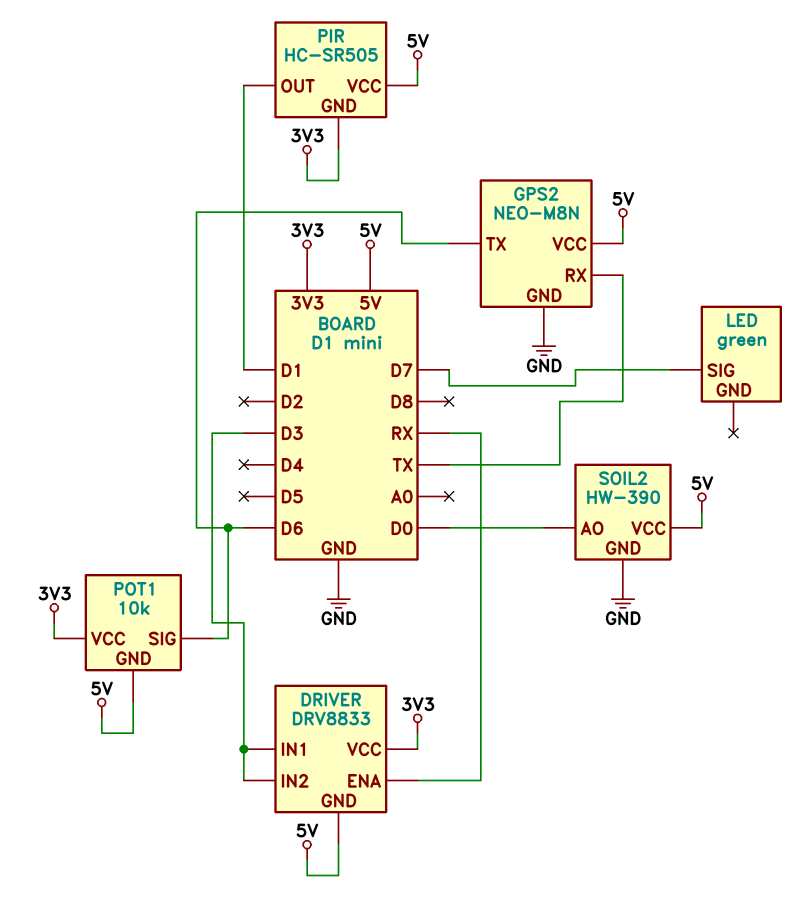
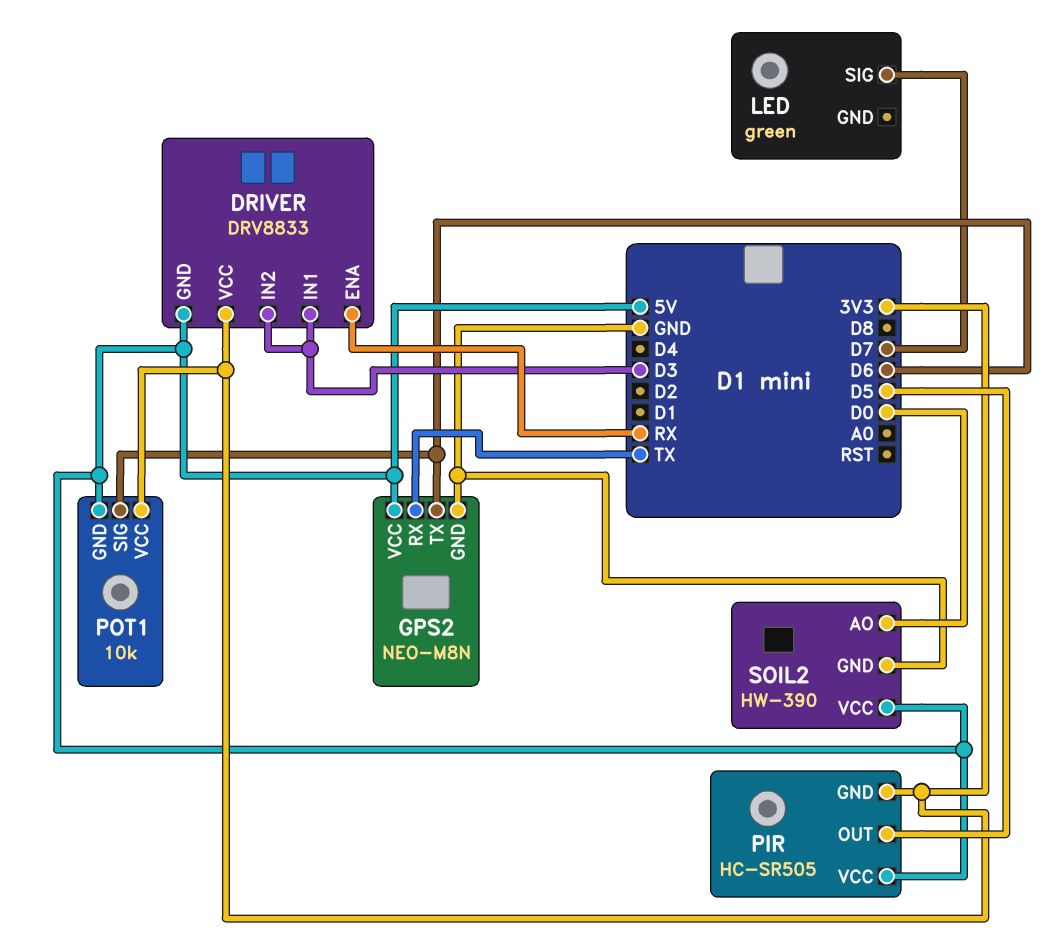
PIR pin OUT: D1 -> D5

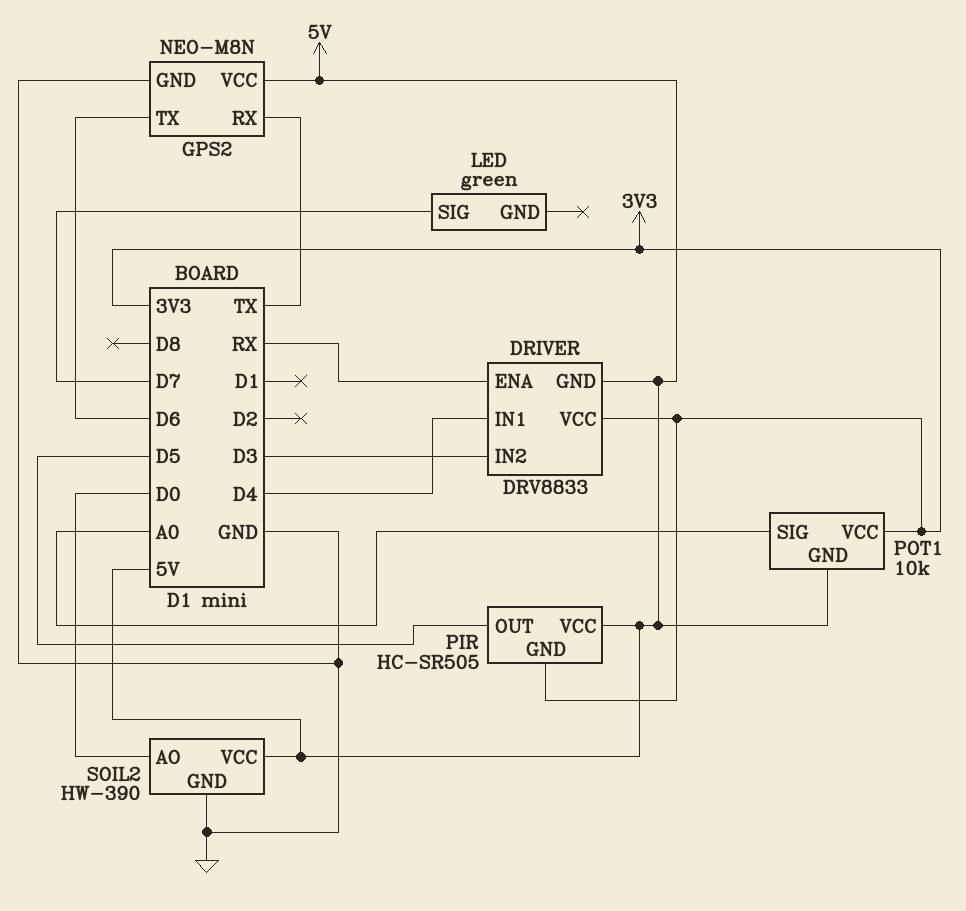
DRIVER pin IN1: D3 -> D4
POT1 pin SIG: D6 -> A0

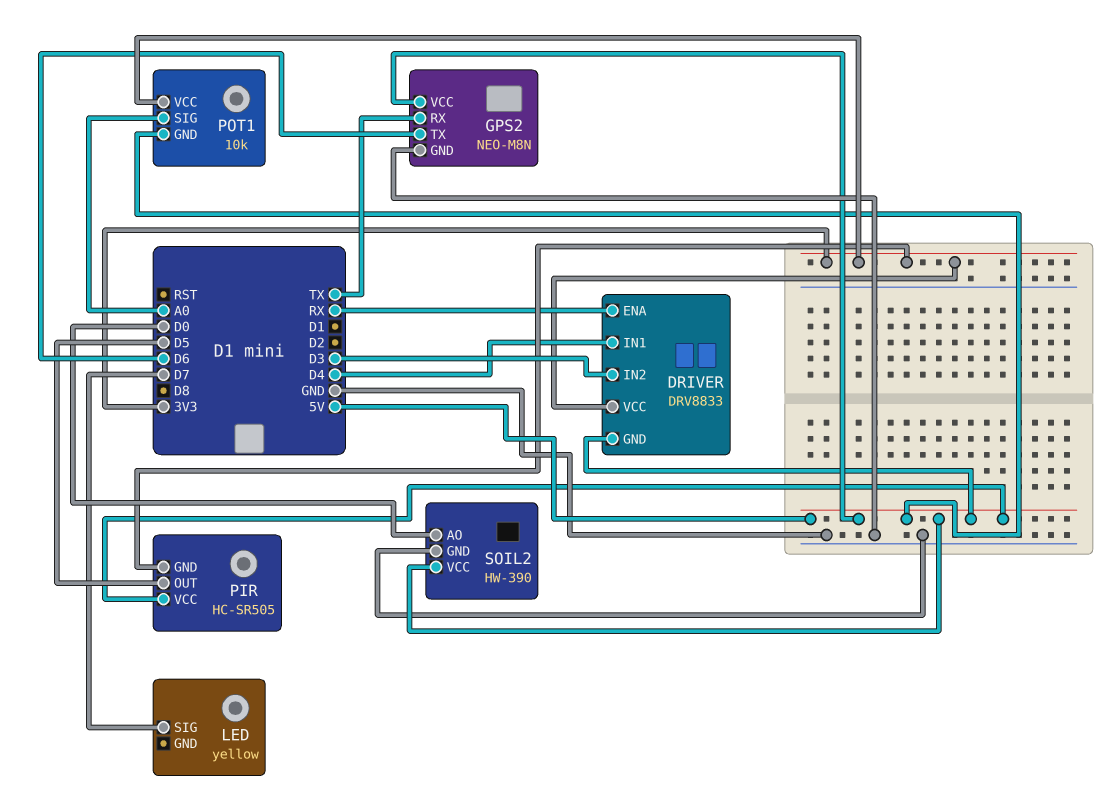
LED: green -> yellow

